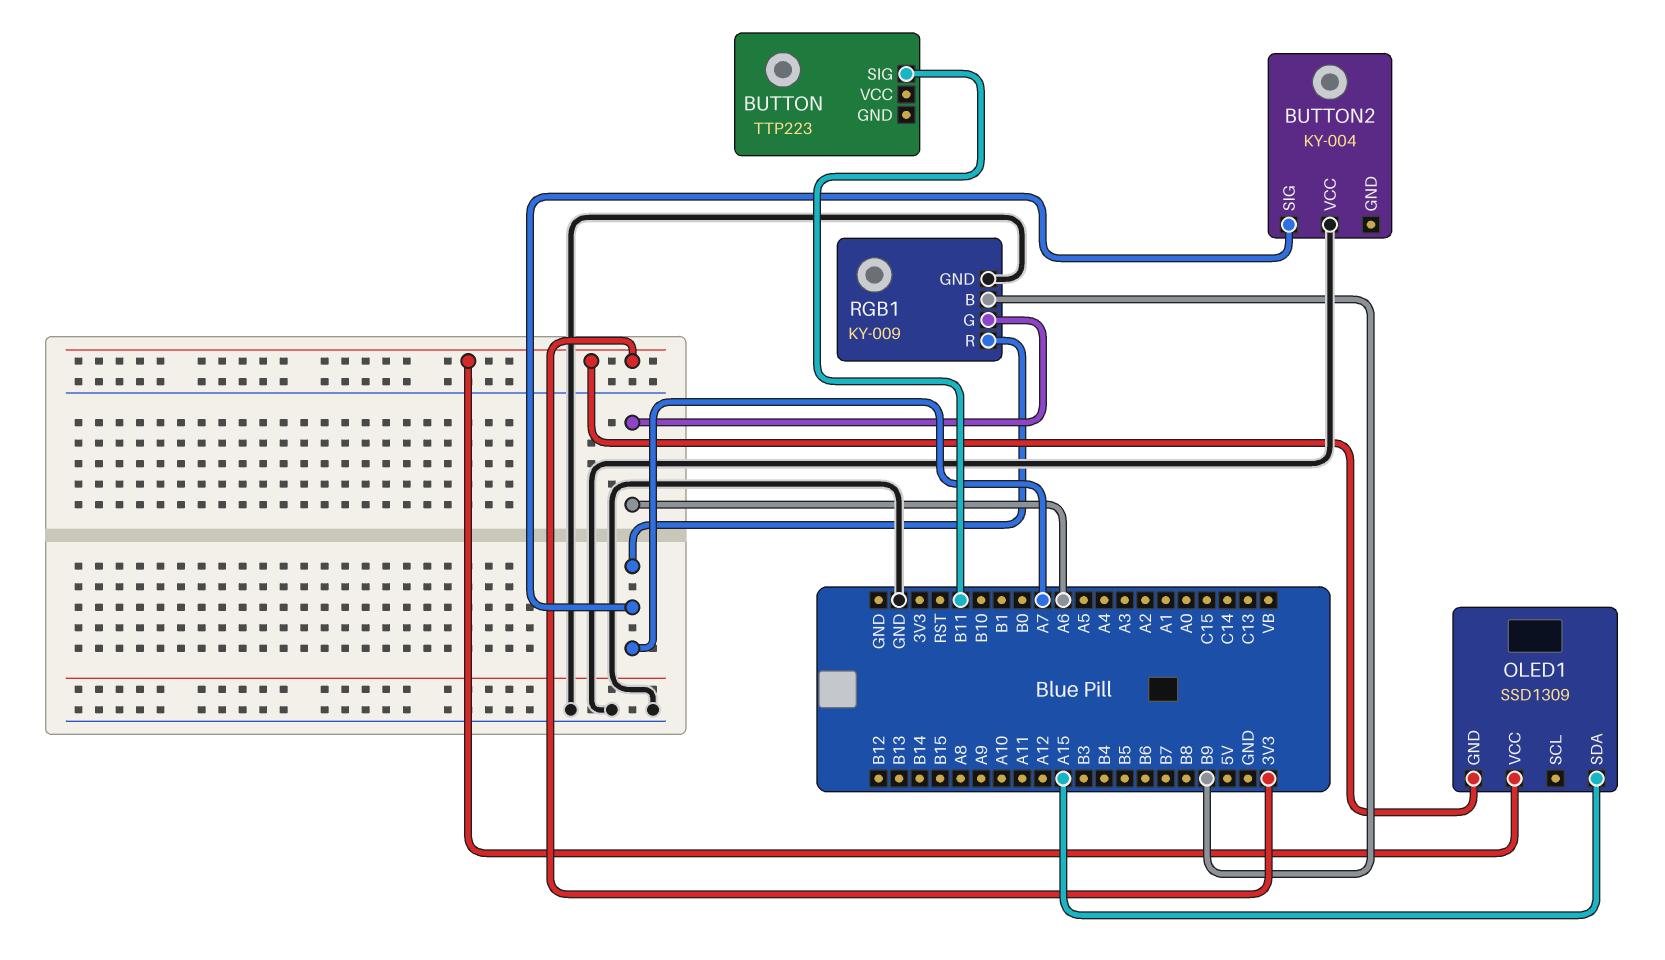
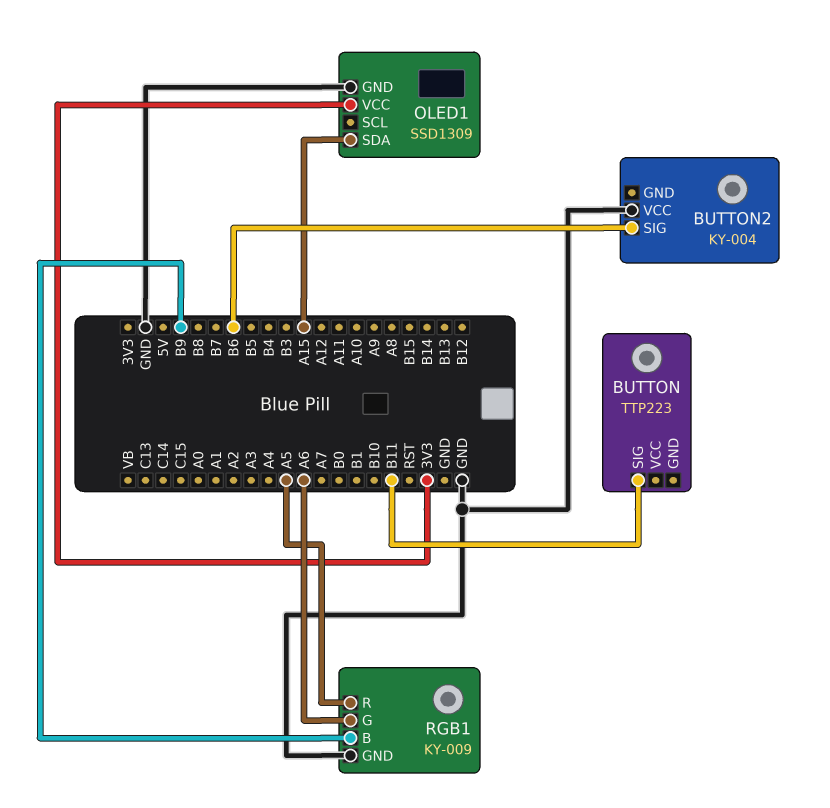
BUTTON2 pin SIG: A7 -> B6
OLED1 pin GND: 3V3 -> GND
RGB1 pin R: A7 -> A5

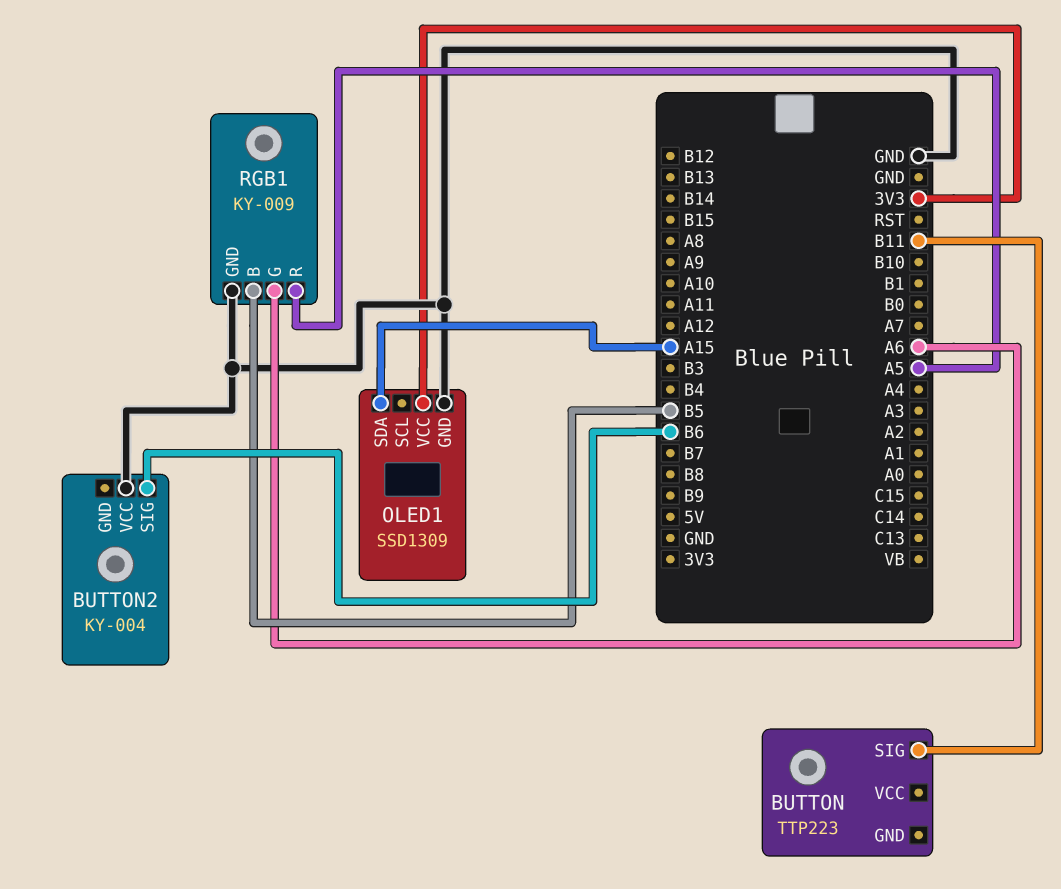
RGB1 pin B: B9 -> B5

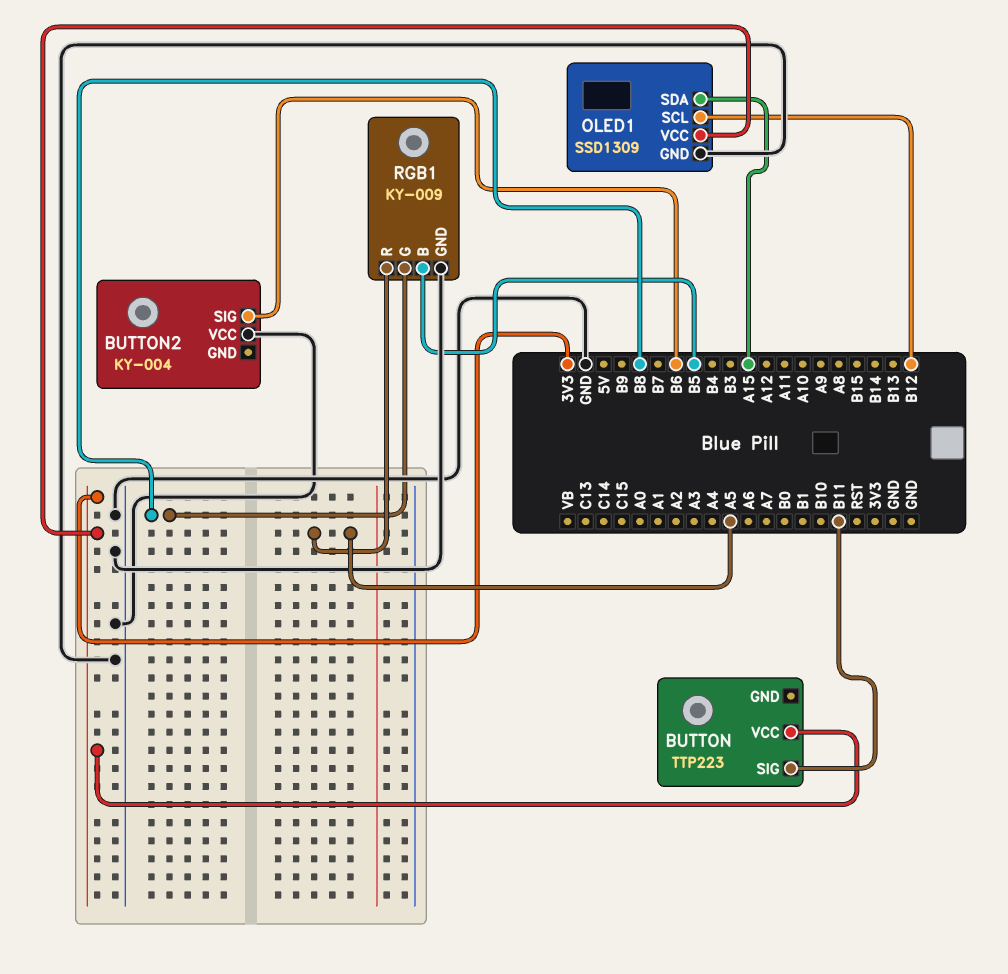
BUTTON pin VCC: none -> 3V3
OLED1 pin SCL: none -> B12
RGB1 pin G: A6 -> B8

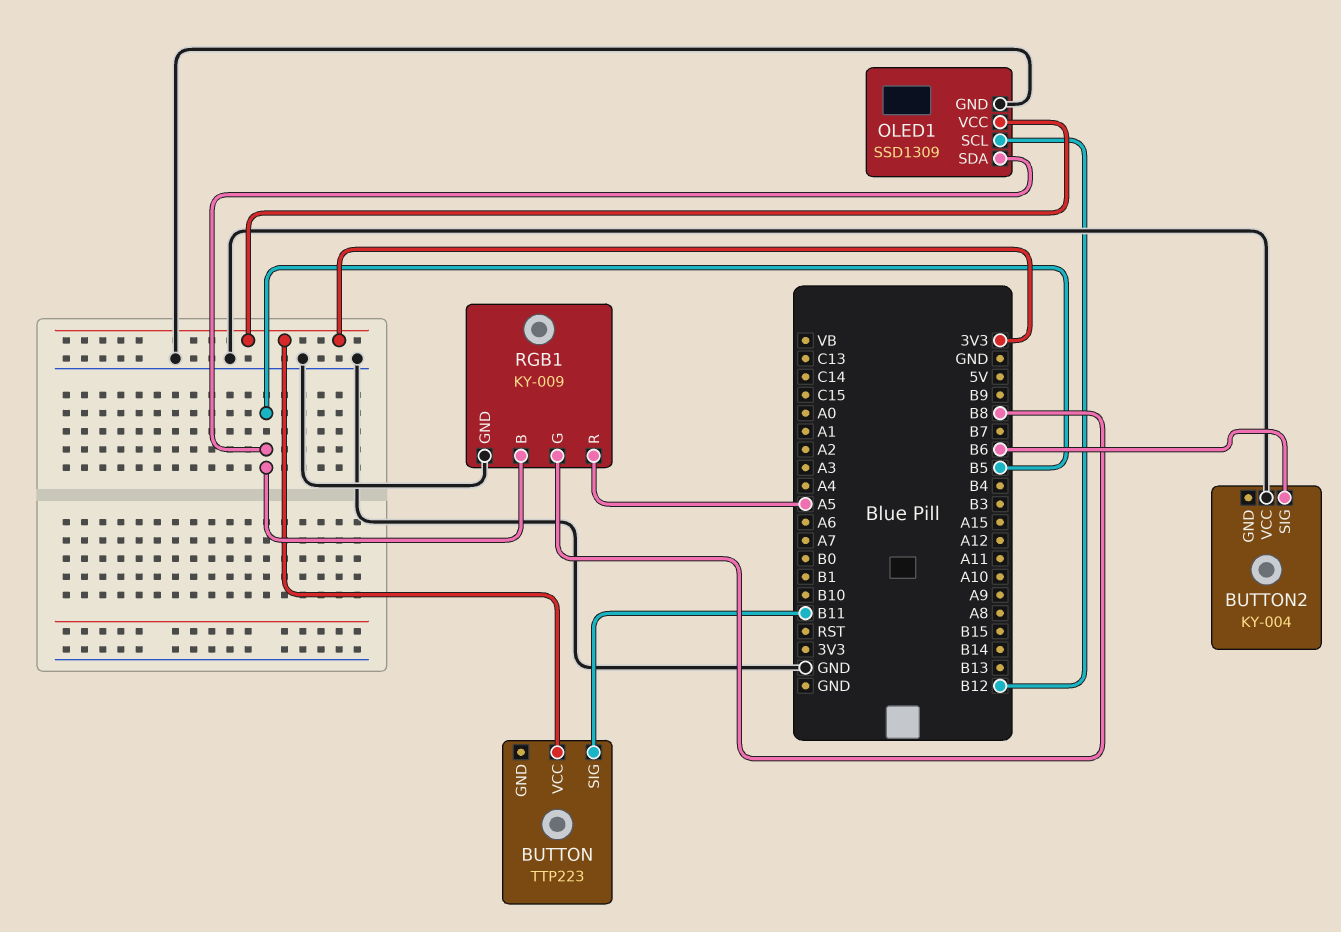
OLED1 pin SDA: A15 -> B5

